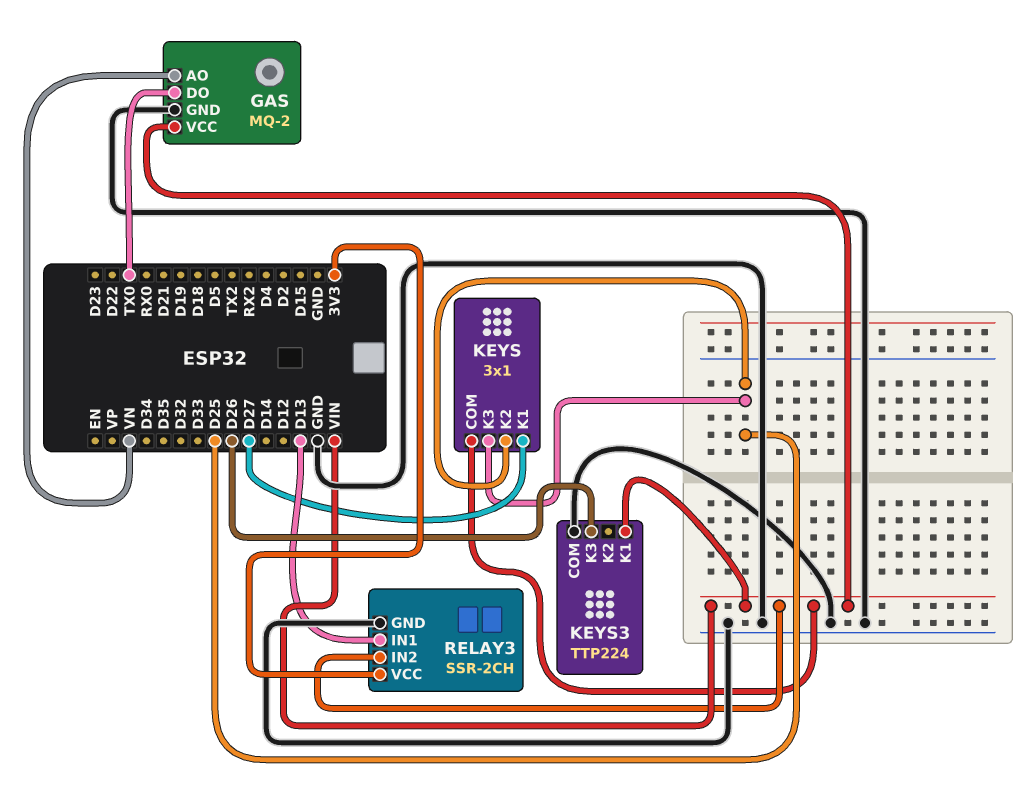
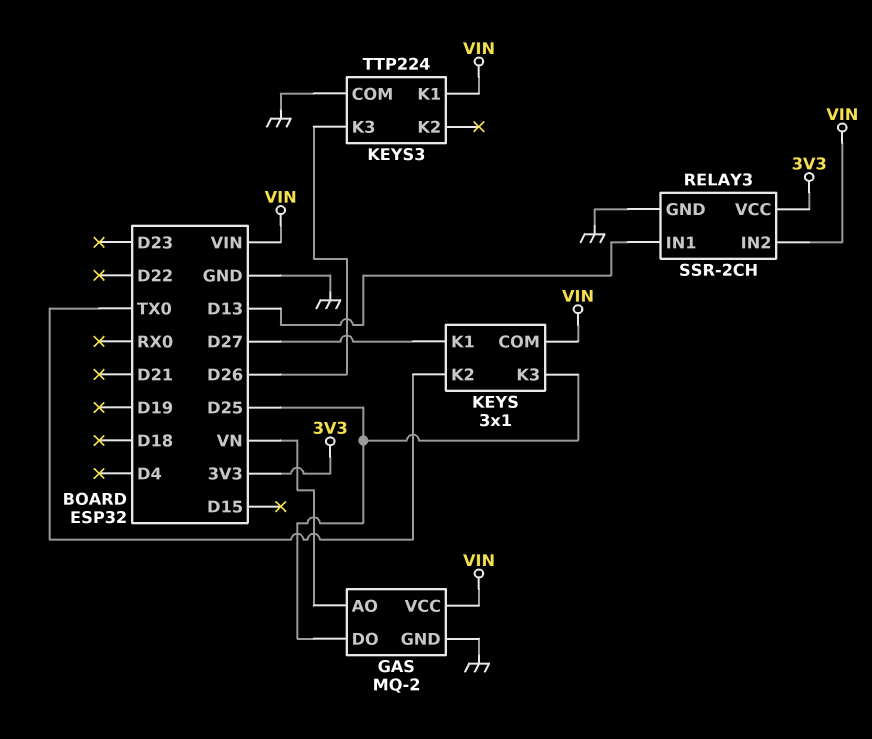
GAS pin DO: TX0 -> D25
KEYS pin K2: D25 -> TX0

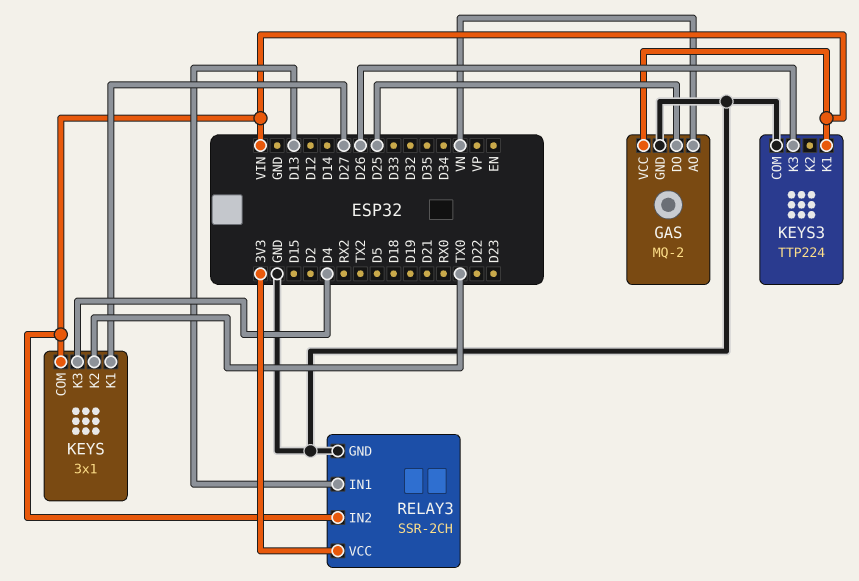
KEYS pin K3: D25 -> D4

